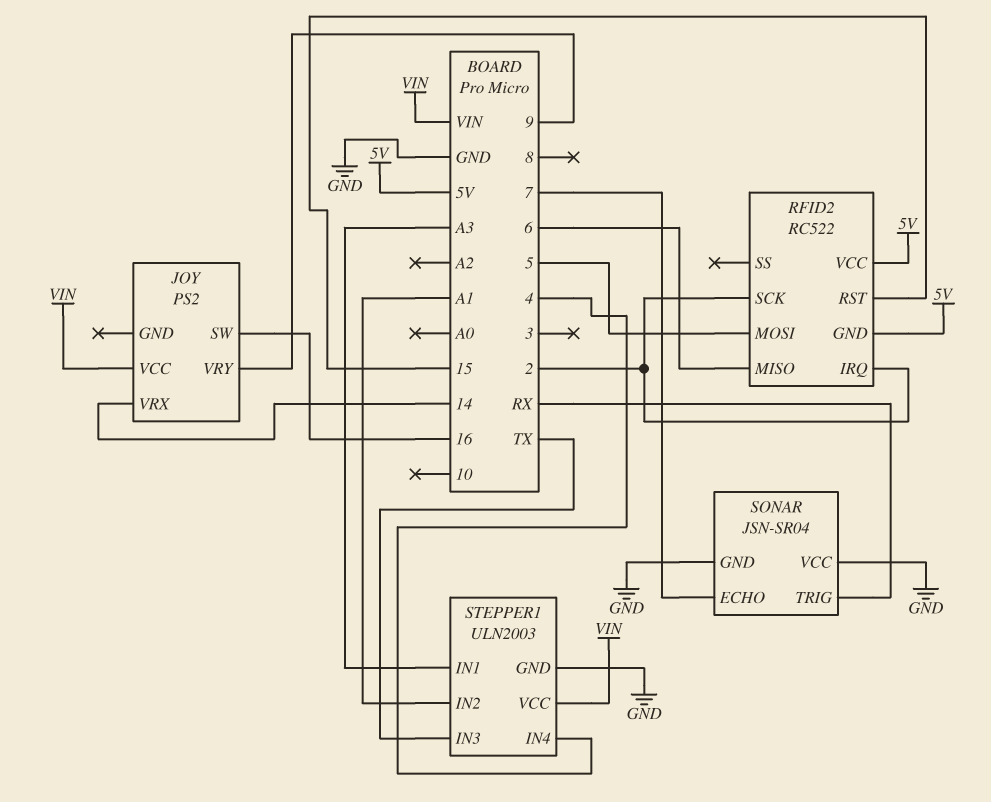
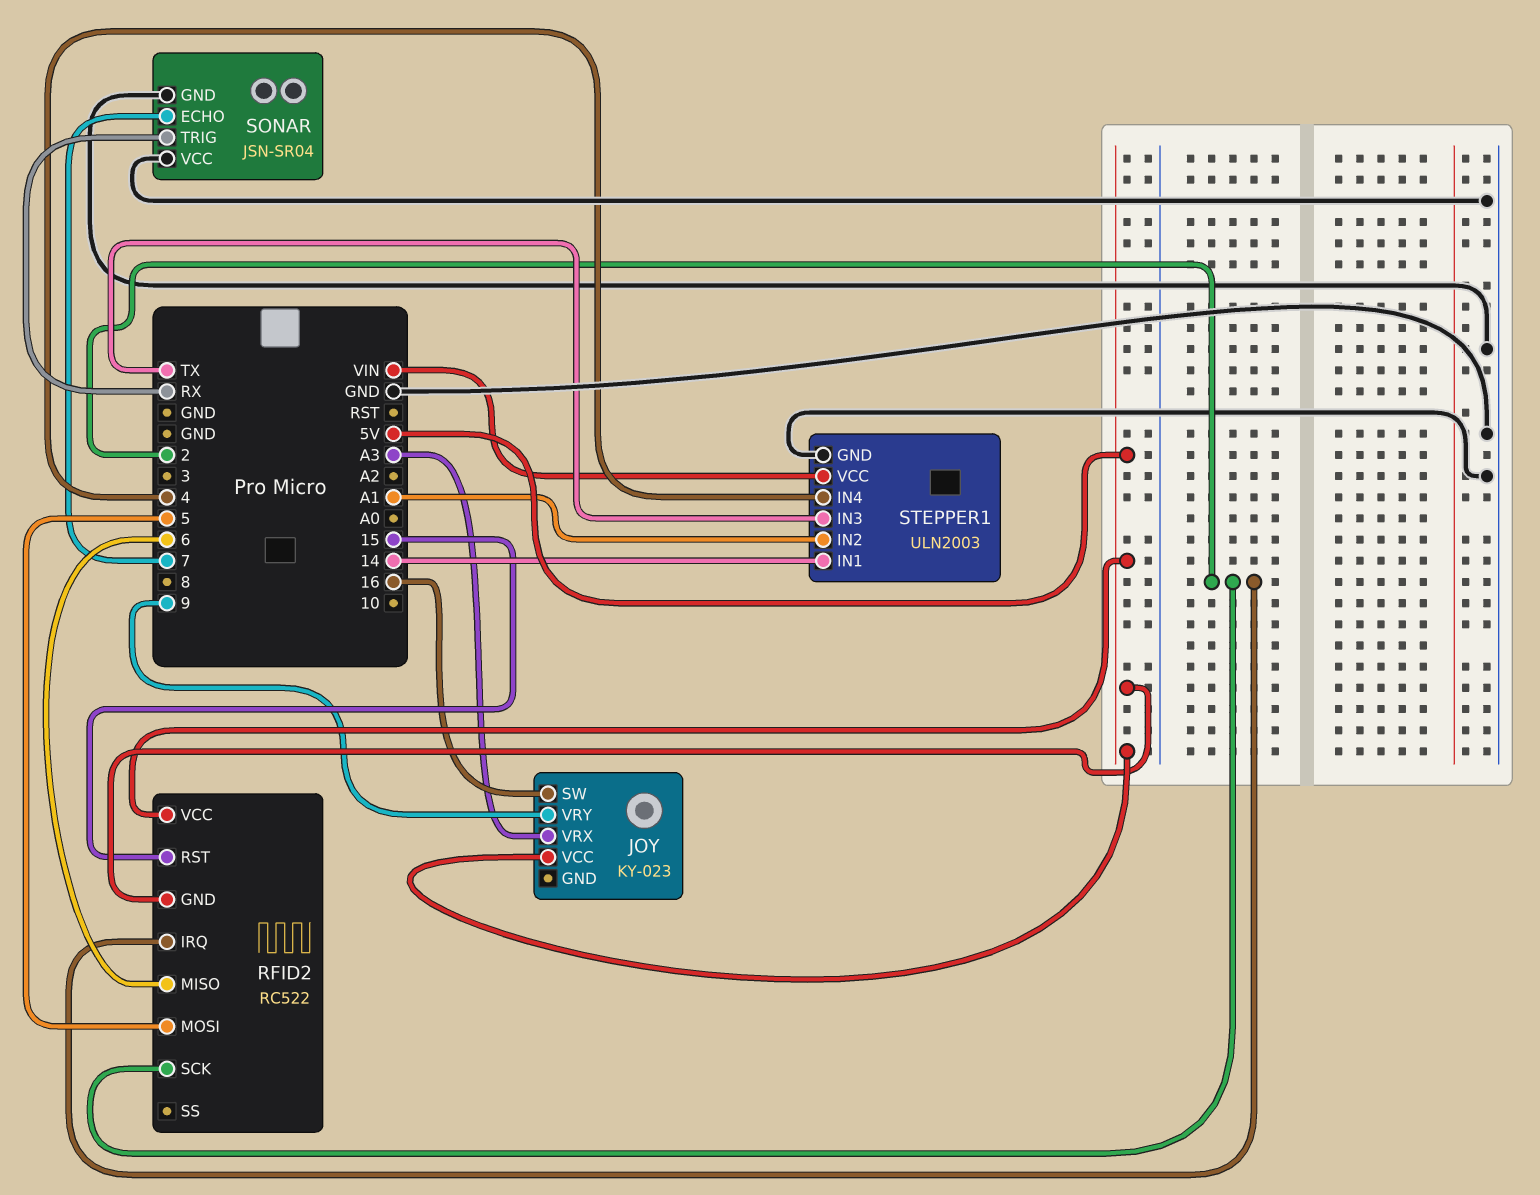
JOY: PS2 -> KY-023
JOY pin VCC: VIN -> 5V
JOY pin VRX: 14 -> A3
STEPPER1 pin IN1: A3 -> 14

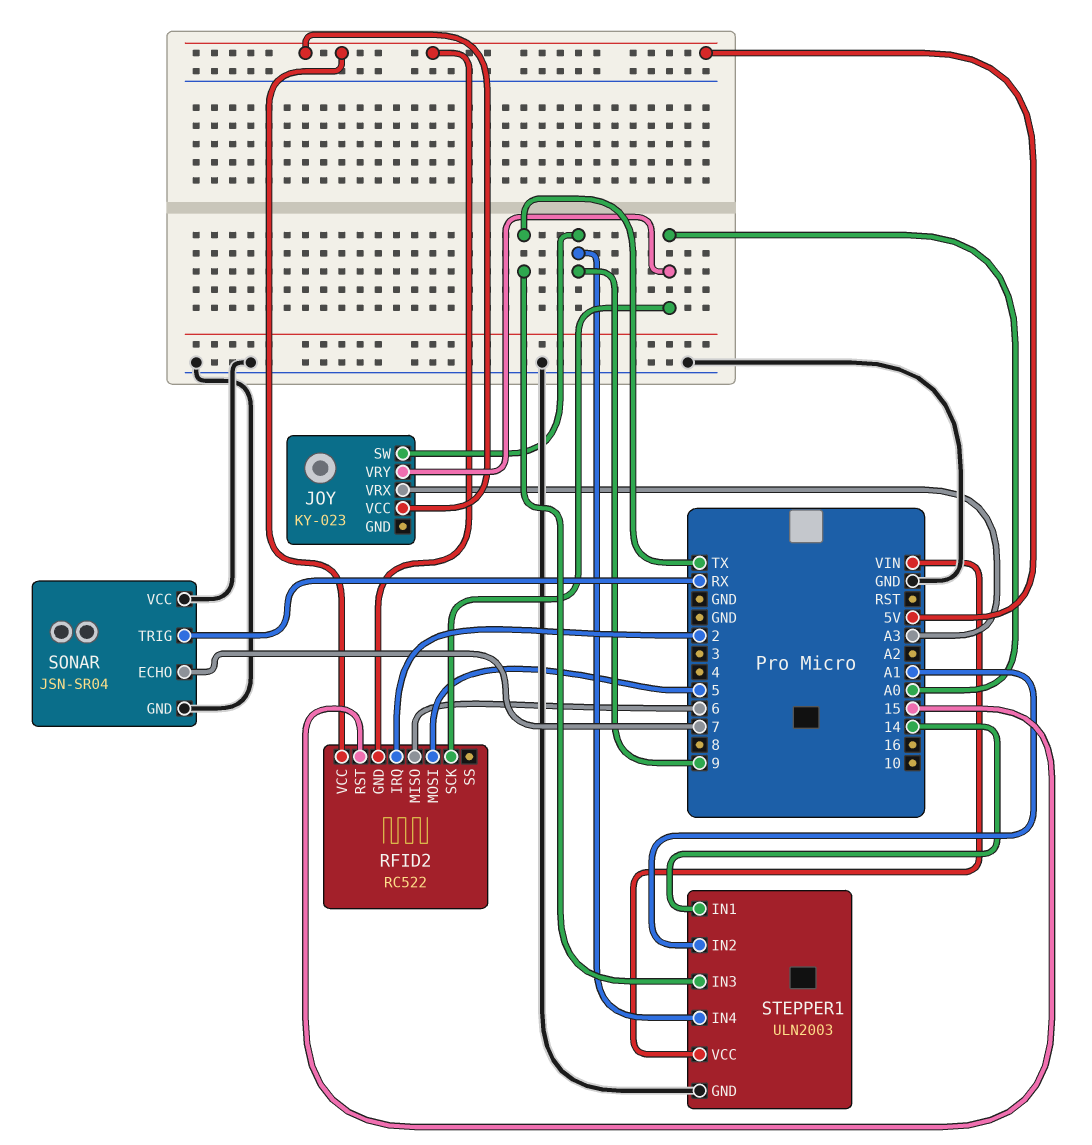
JOY pin SW: 16 -> 9
JOY pin VRY: 9 -> A0
RFID2 pin SCK: 2 -> A0
STEPPER1 pin IN4: 4 -> 9

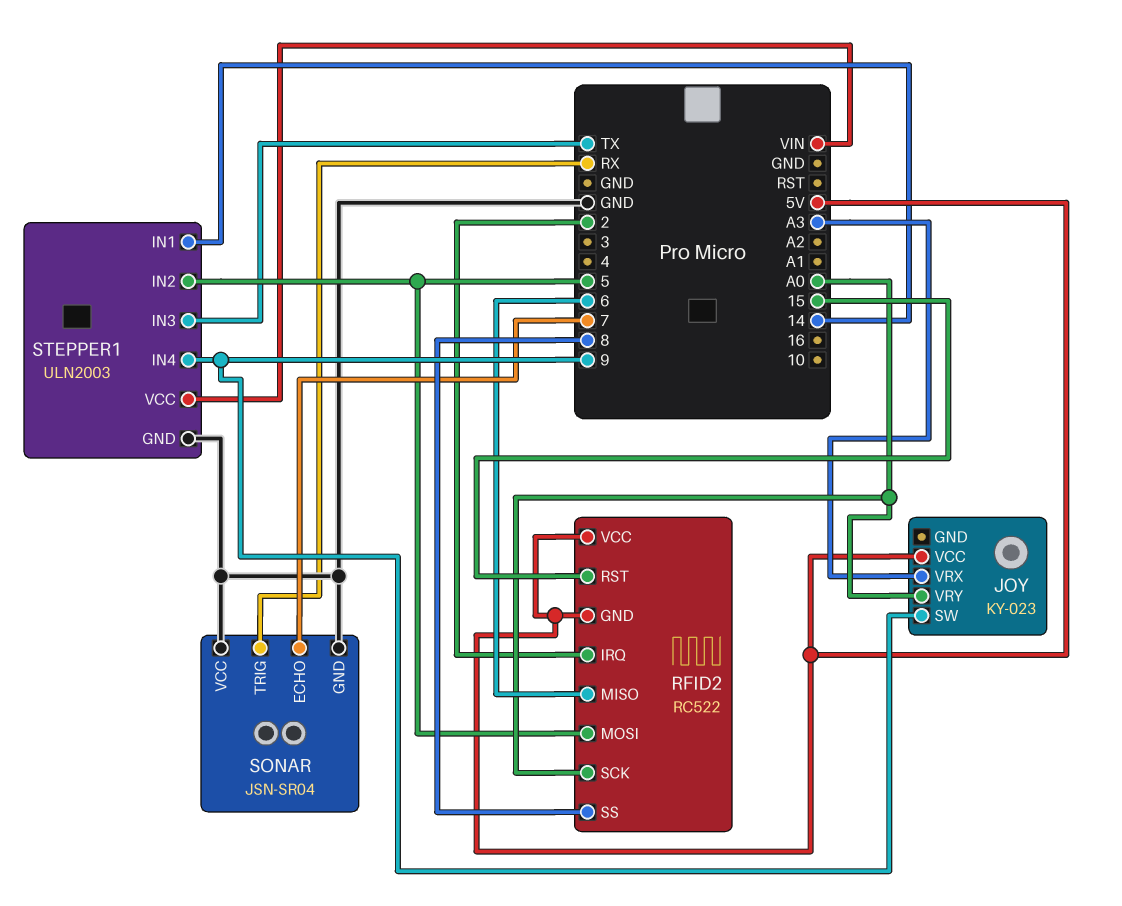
RFID2 pin SS: none -> 8
STEPPER1 pin IN2: A1 -> 5

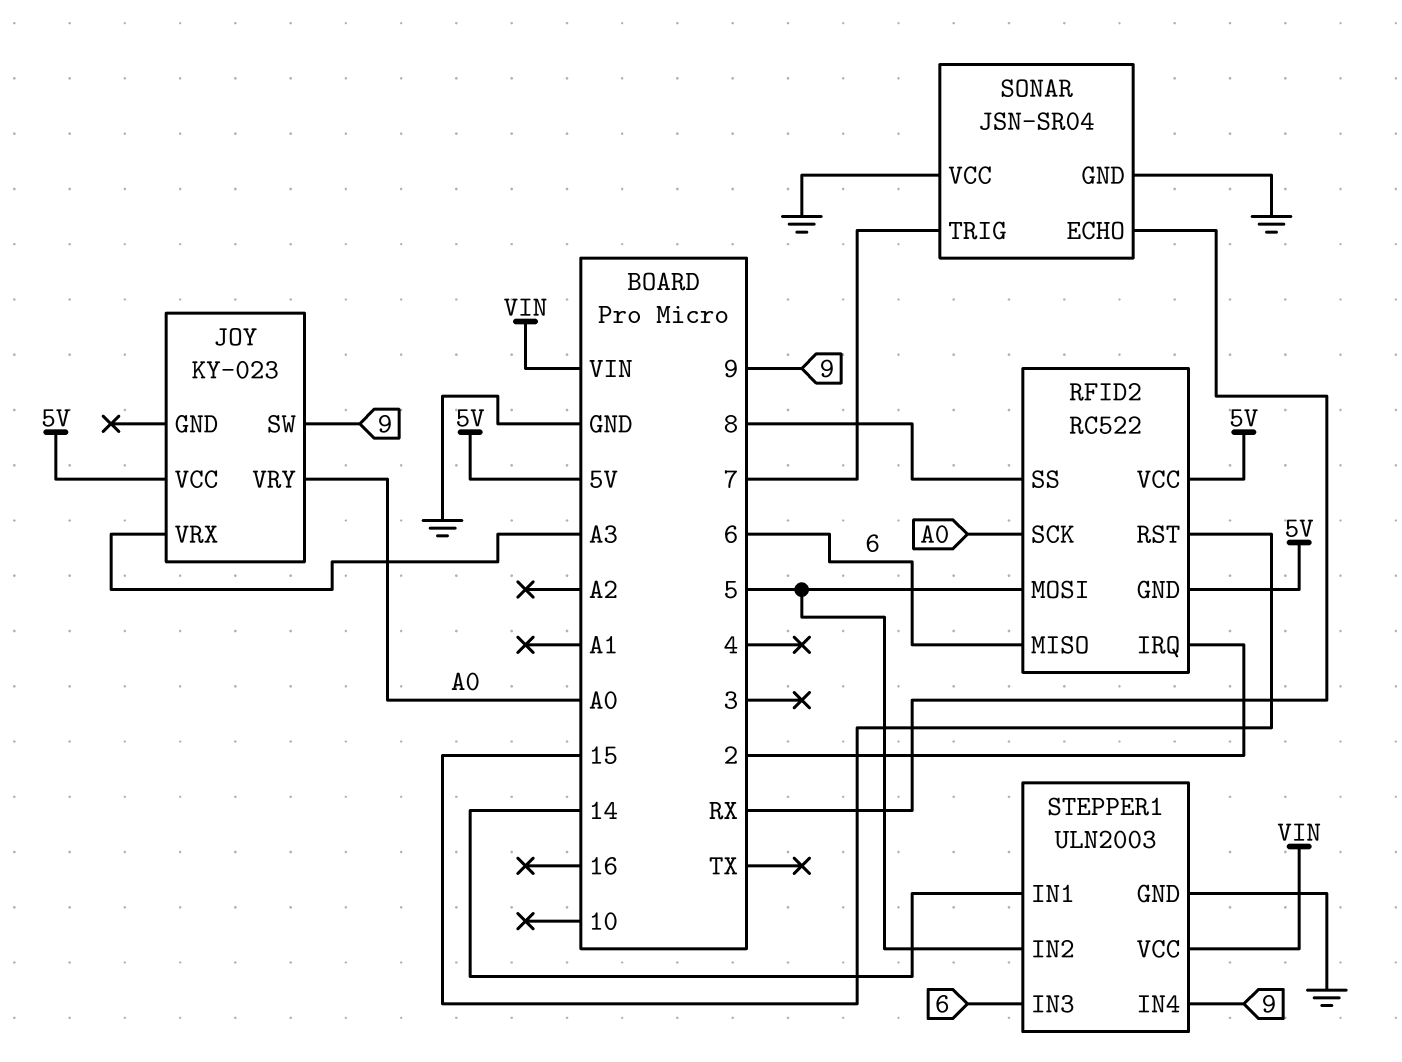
SONAR pin ECHO: 7 -> RX
SONAR pin TRIG: RX -> 7
STEPPER1 pin IN3: TX -> 6

